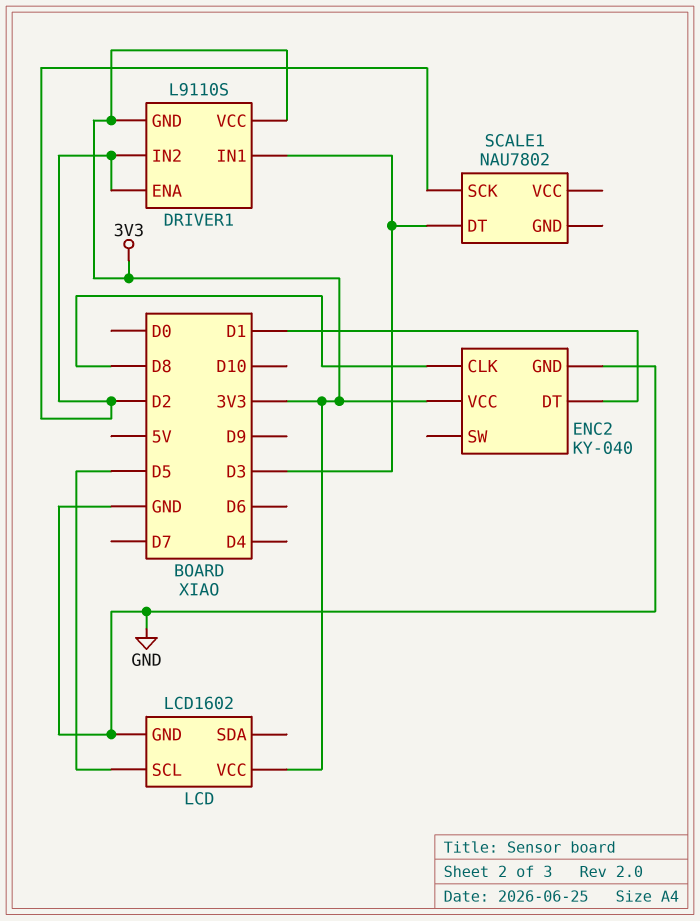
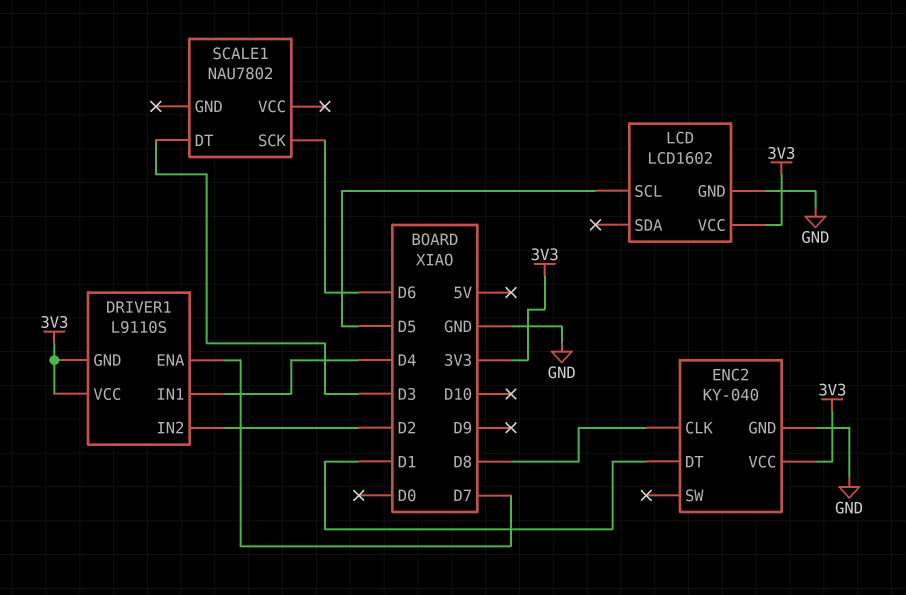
DRIVER1 pin ENA: D2 -> D7
DRIVER1 pin IN1: D3 -> D4
SCALE1 pin SCK: D2 -> D6

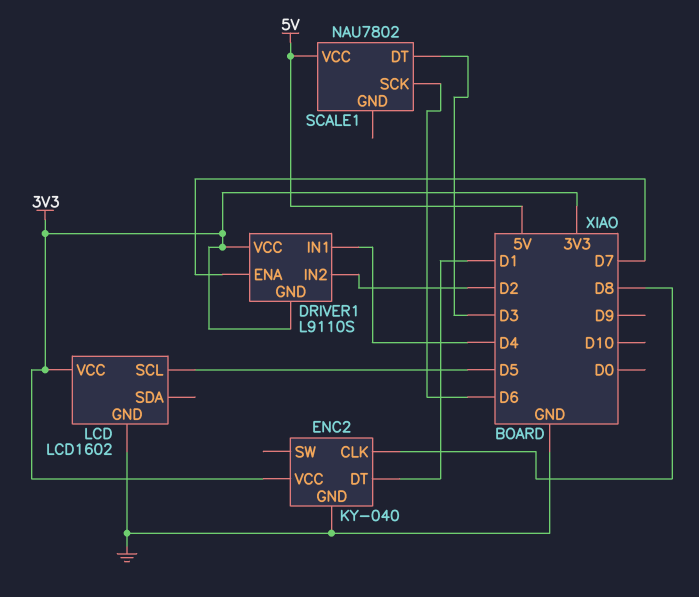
SCALE1 pin VCC: none -> 5V

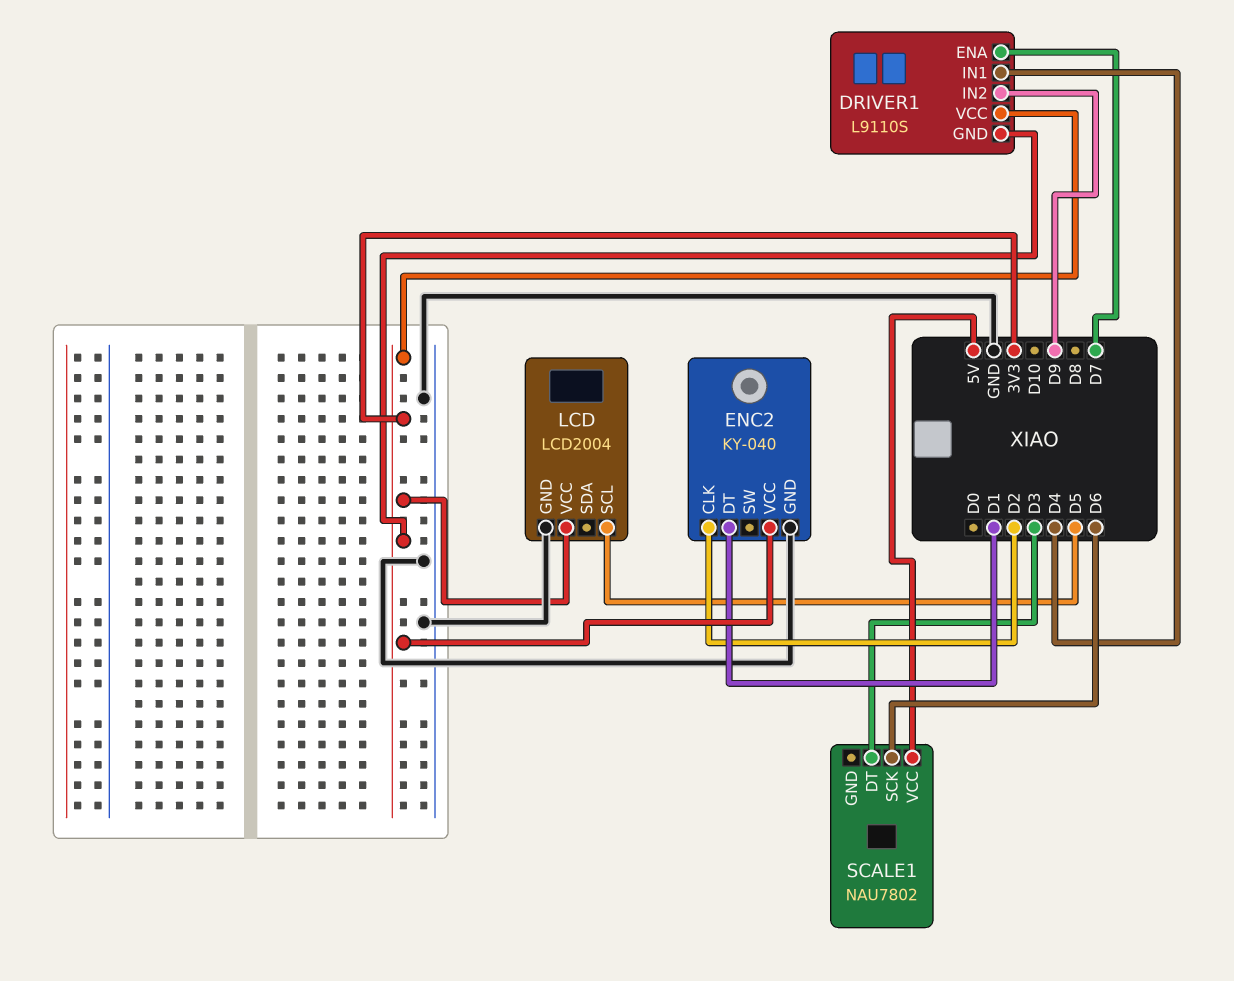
DRIVER1 pin IN2: D2 -> D9
ENC2 pin CLK: D8 -> D2
LCD: LCD1602 -> LCD2004

